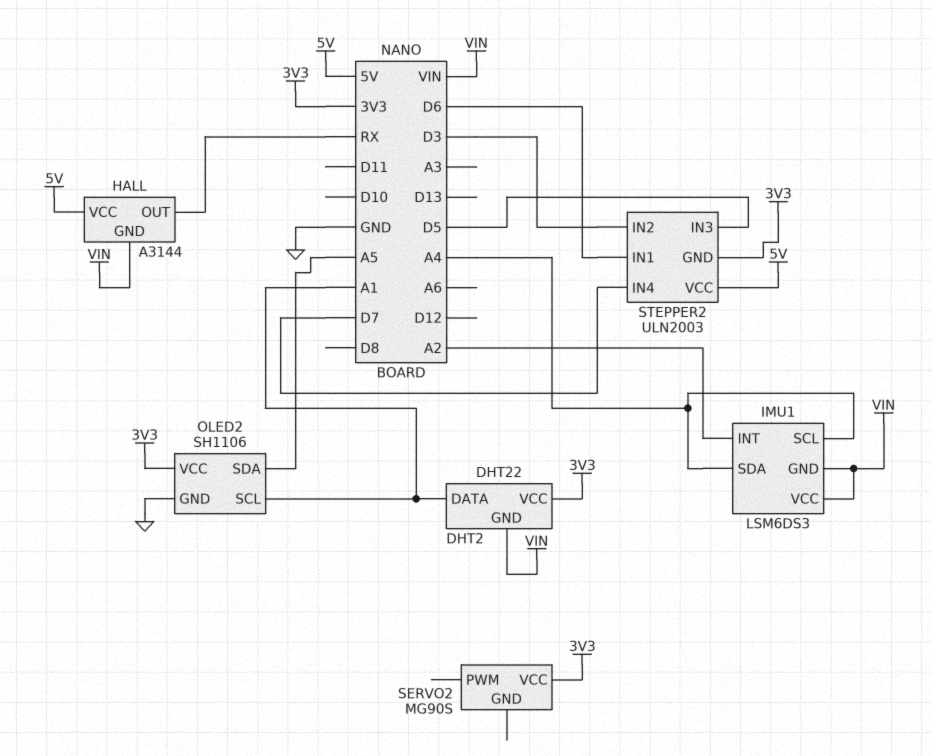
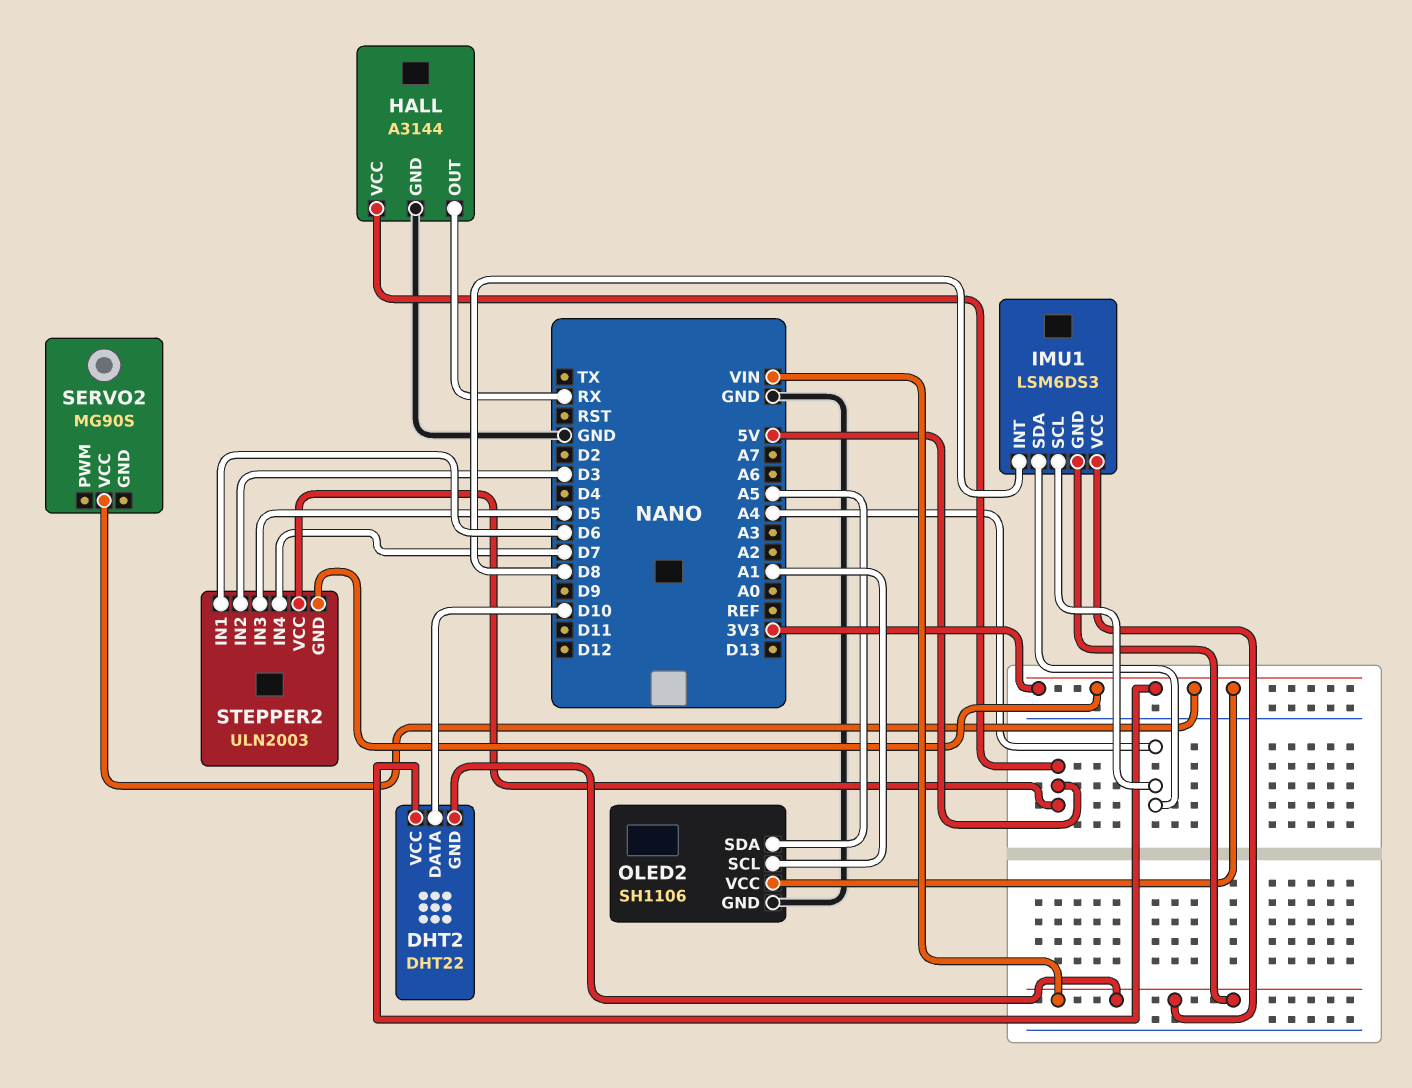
DHT2 pin DATA: A1 -> D10
HALL pin GND: VIN -> GND
IMU1 pin INT: A2 -> D8

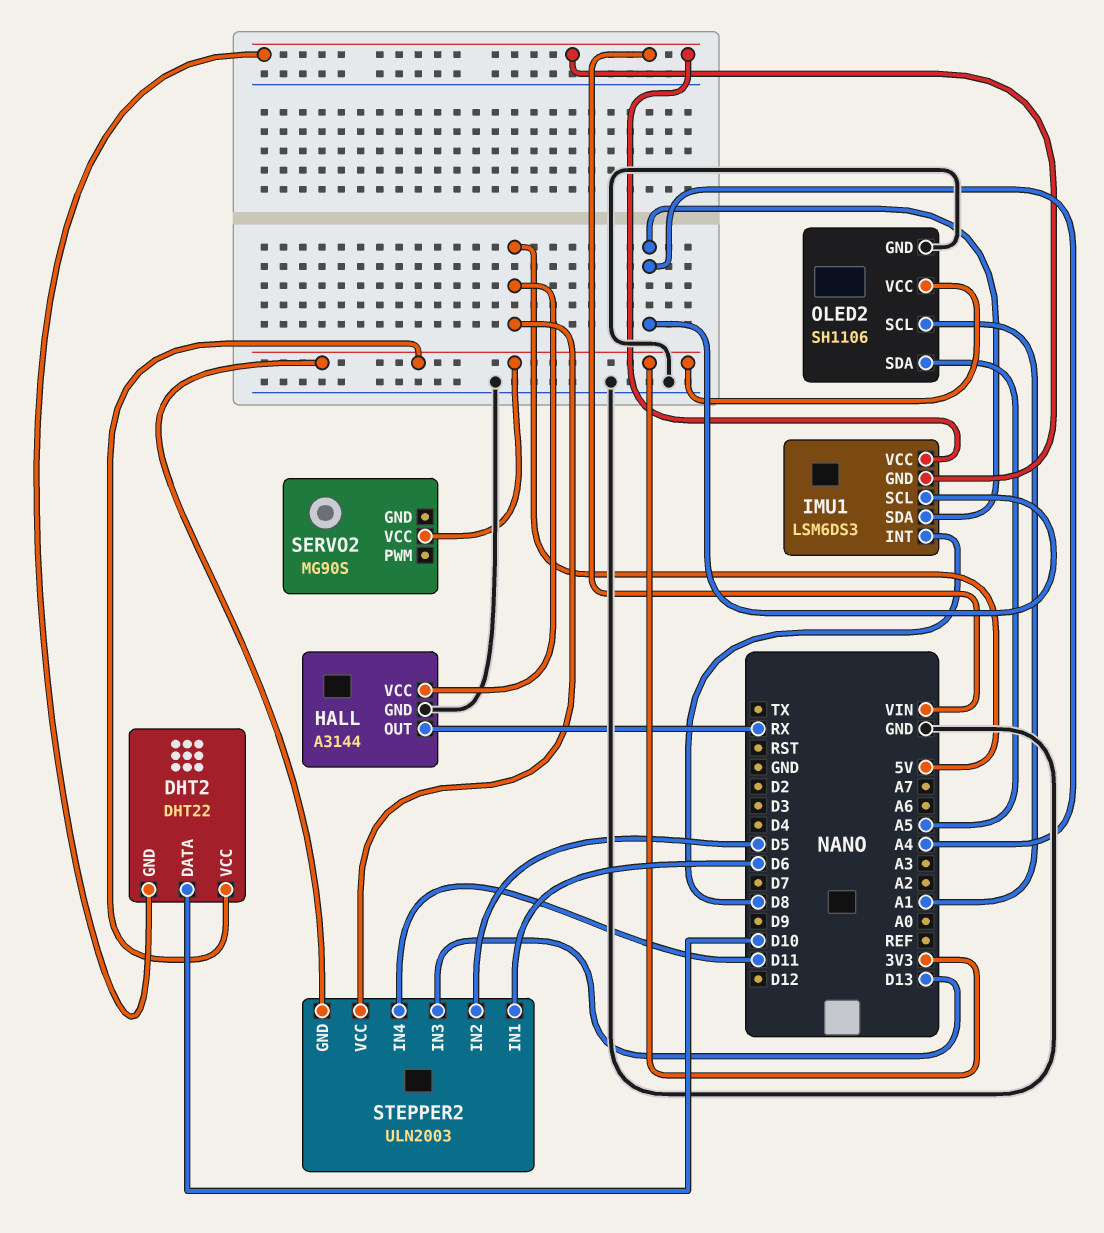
STEPPER2 pin IN2: D3 -> D5
STEPPER2 pin IN3: D5 -> D13
STEPPER2 pin IN4: D7 -> D11

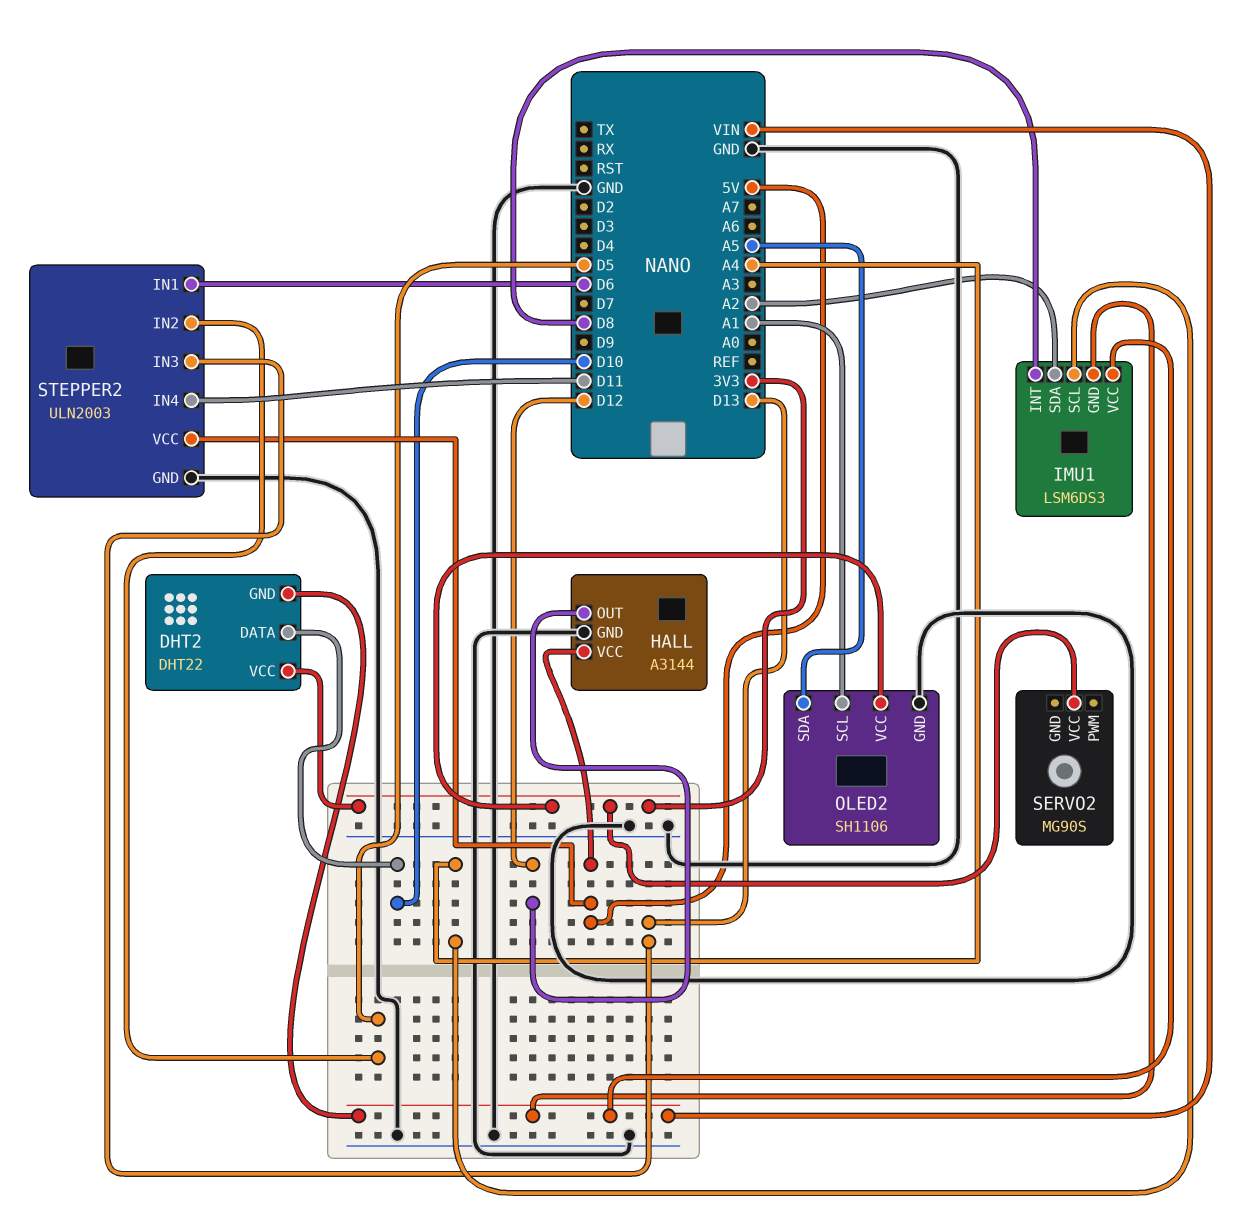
HALL pin OUT: RX -> D12
IMU1 pin SDA: A4 -> A2
STEPPER2 pin GND: 3V3 -> GND

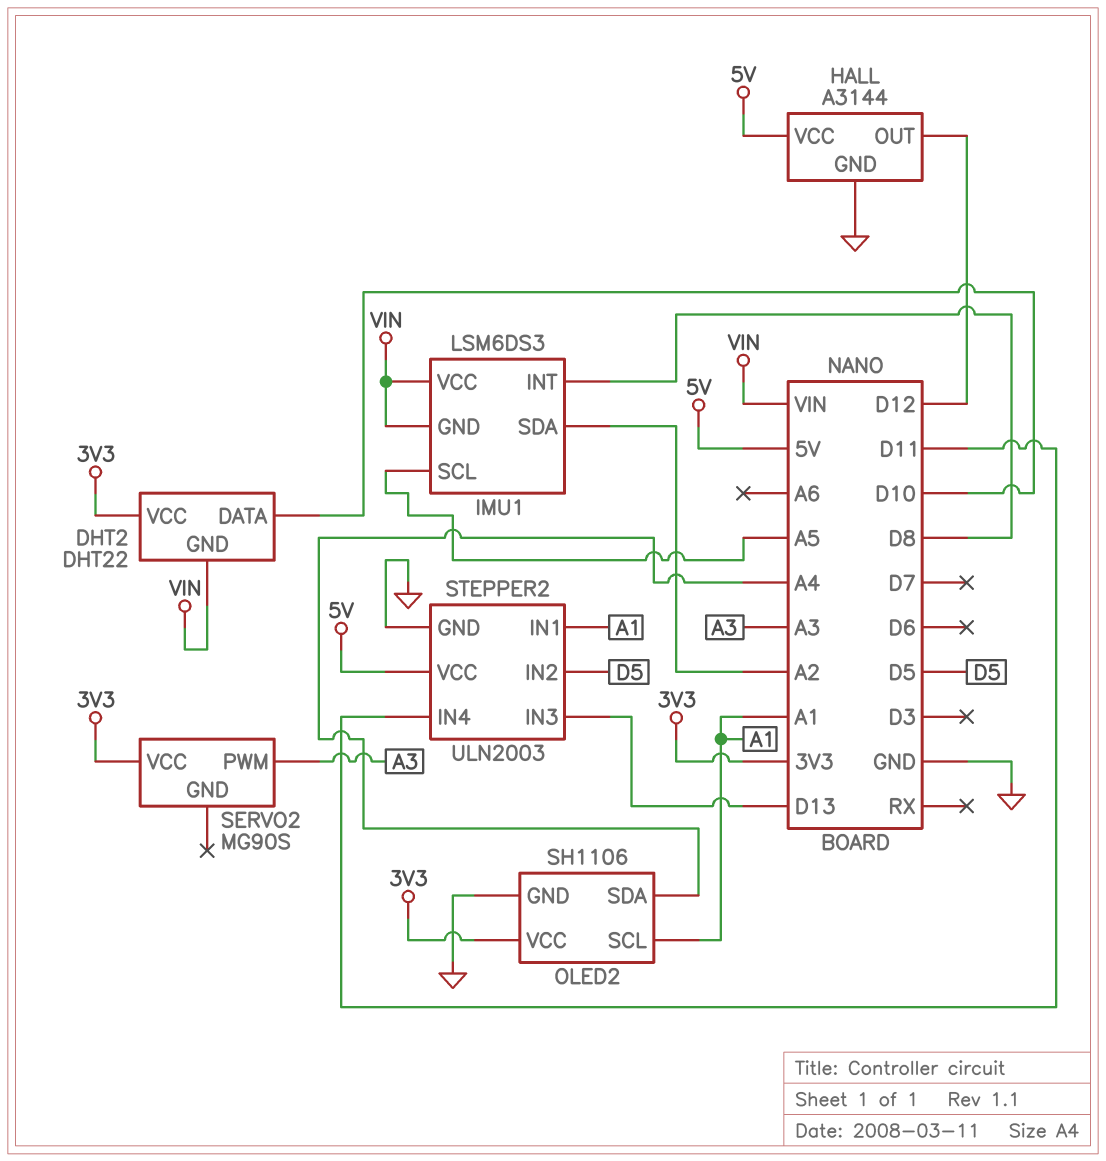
IMU1 pin SCL: A4 -> A5
OLED2 pin SDA: A5 -> A4
SERVO2 pin PWM: none -> A3
STEPPER2 pin IN1: D6 -> A1

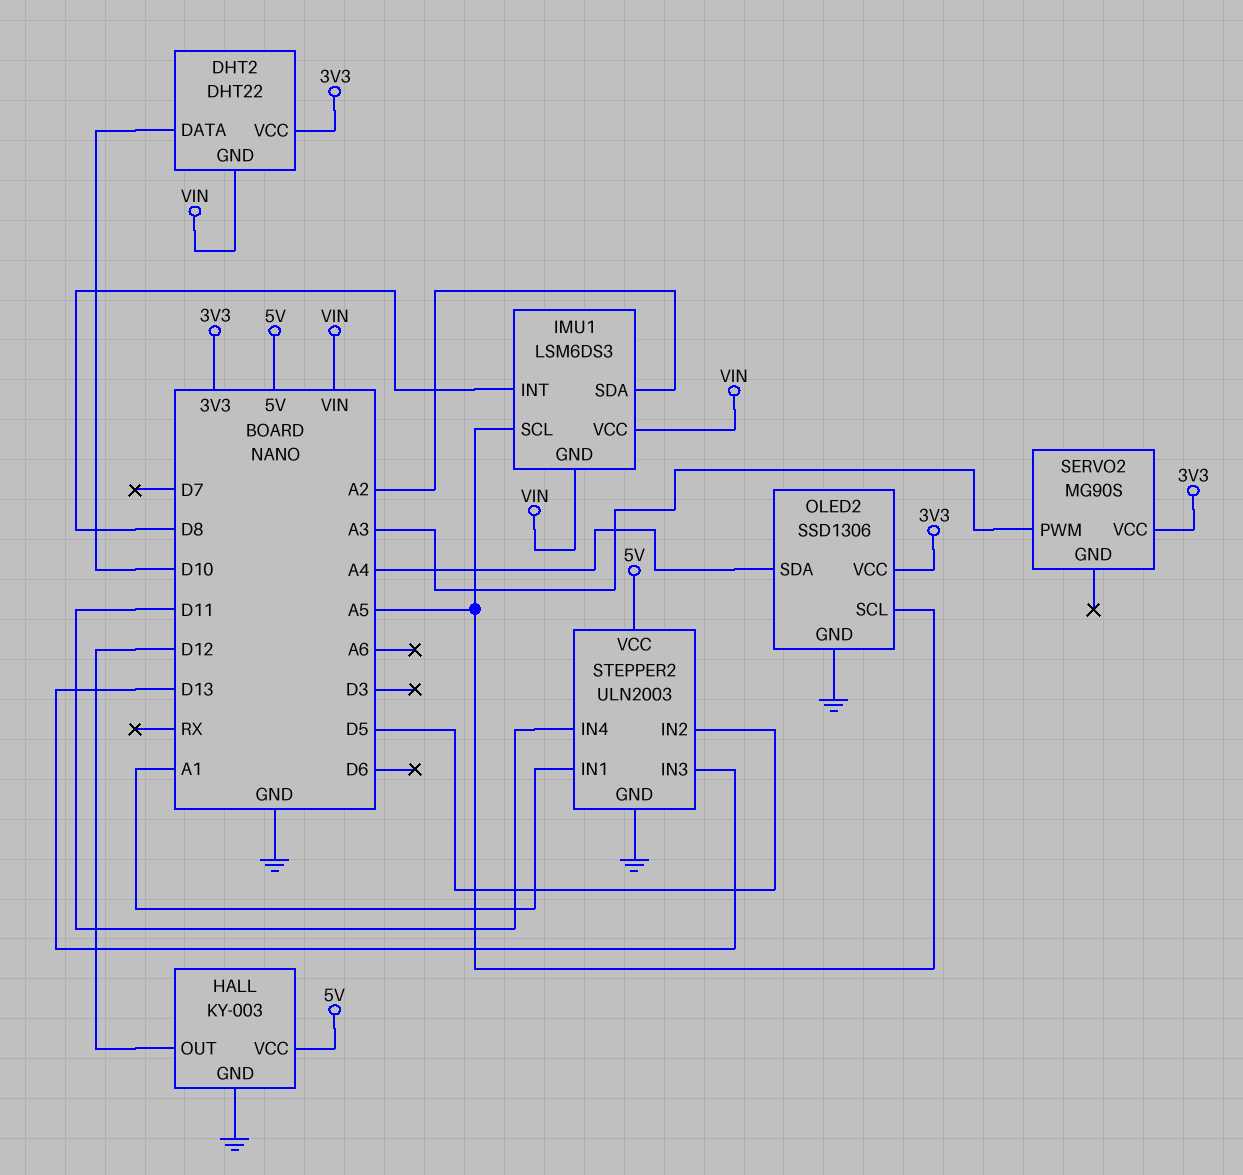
HALL: A3144 -> KY-003
OLED2: SH1106 -> SSD1306
OLED2 pin SCL: A1 -> A5

